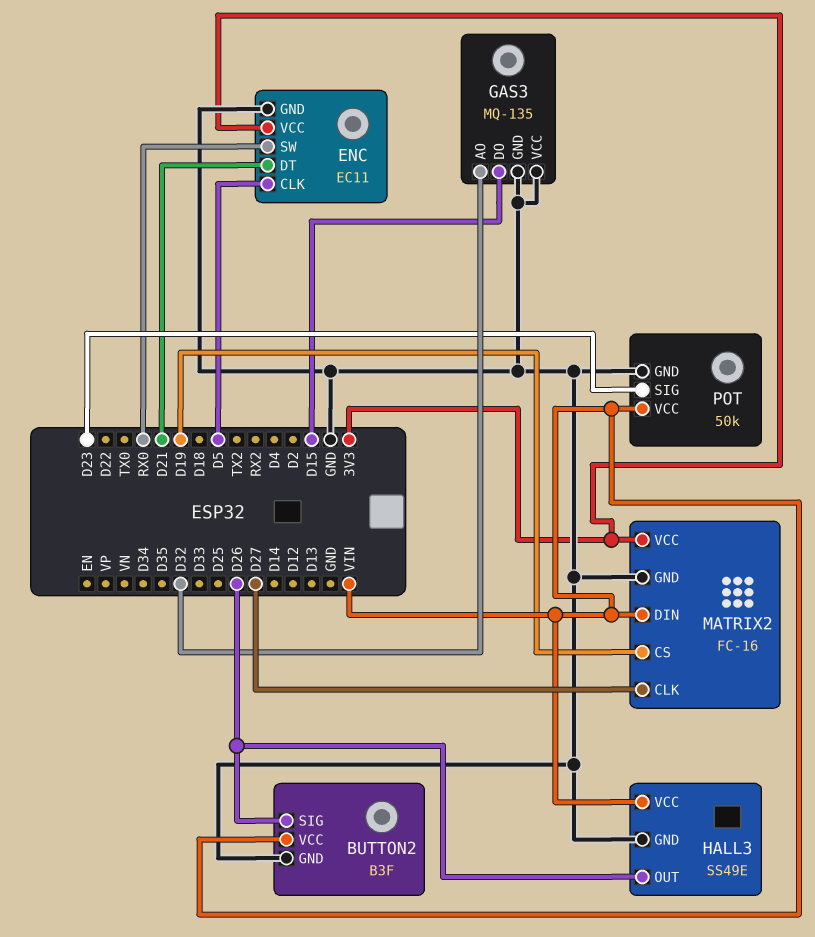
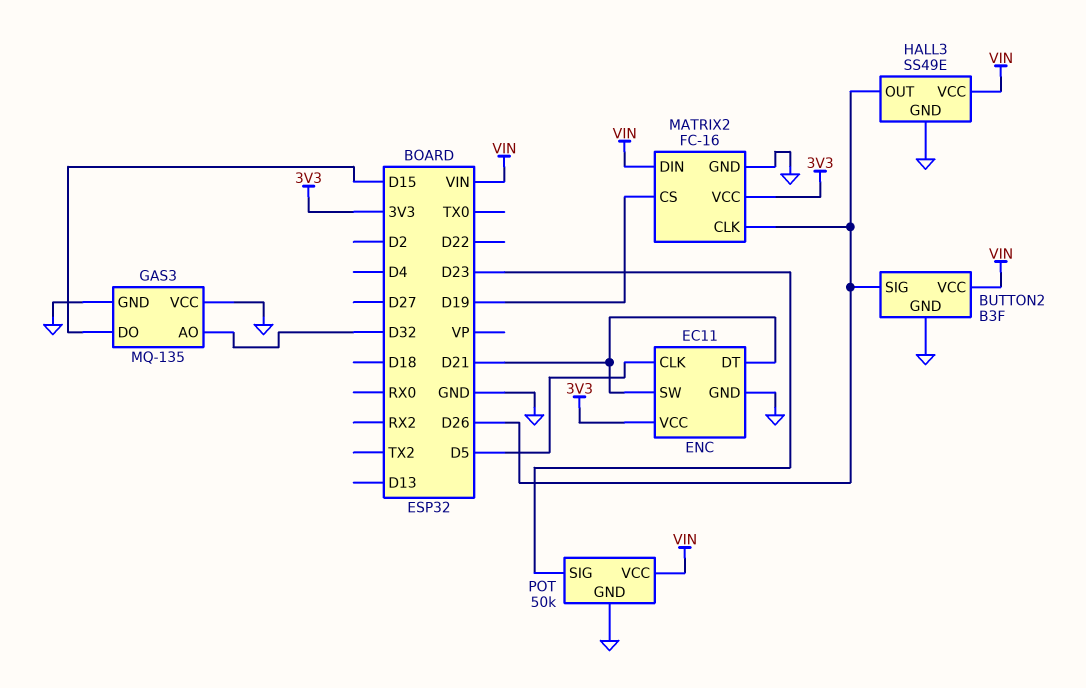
ENC pin SW: RX0 -> D21
MATRIX2 pin CLK: D27 -> D26

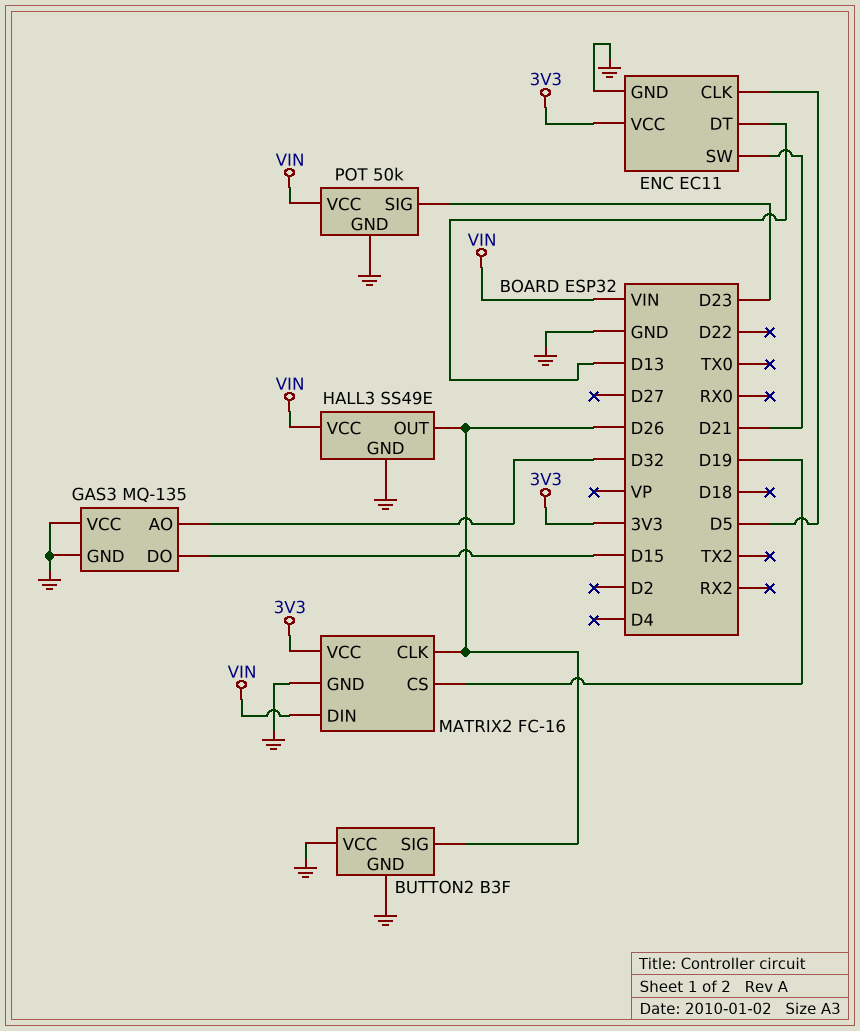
BUTTON2 pin VCC: VIN -> GND
ENC pin DT: D21 -> D13

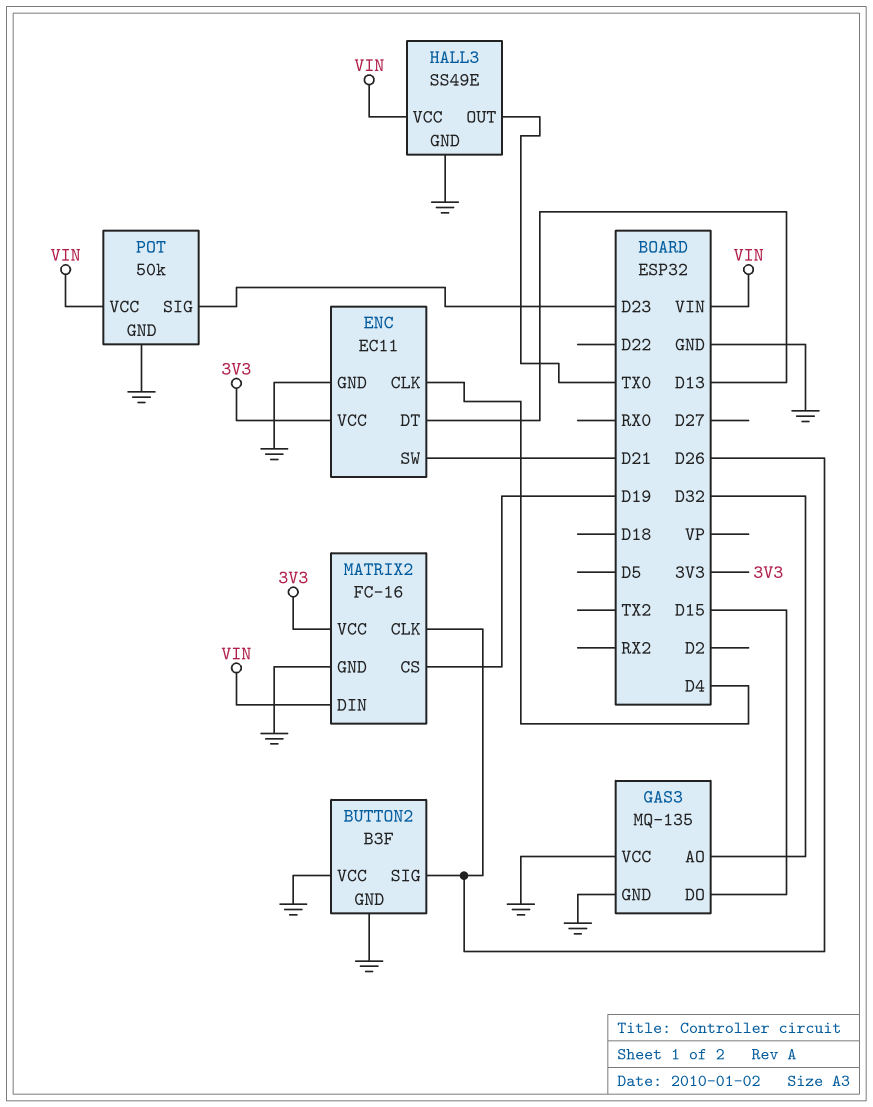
ENC pin CLK: D5 -> D4
HALL3 pin OUT: D26 -> TX0

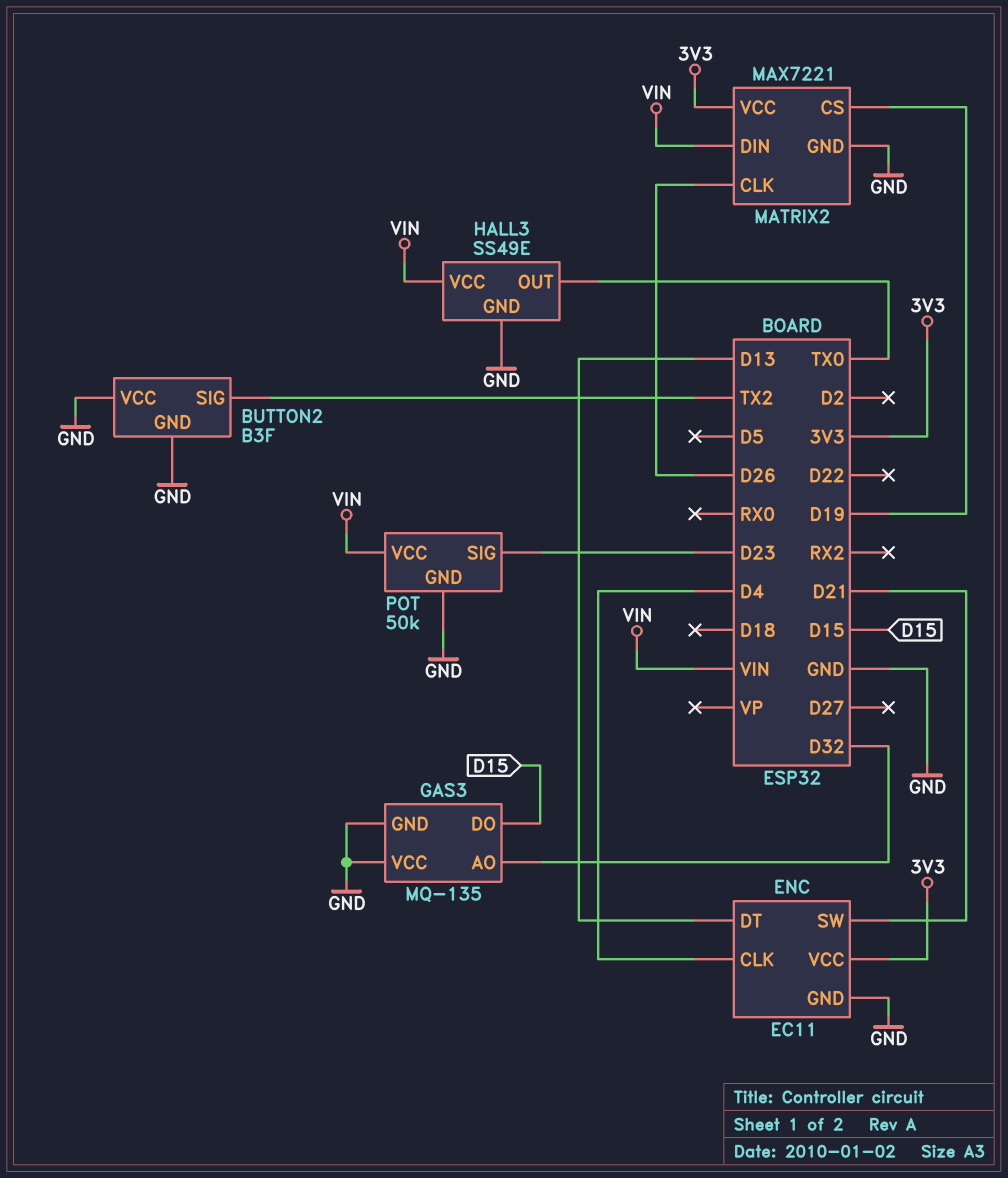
BUTTON2 pin SIG: D26 -> TX2
MATRIX2: FC-16 -> MAX7221

